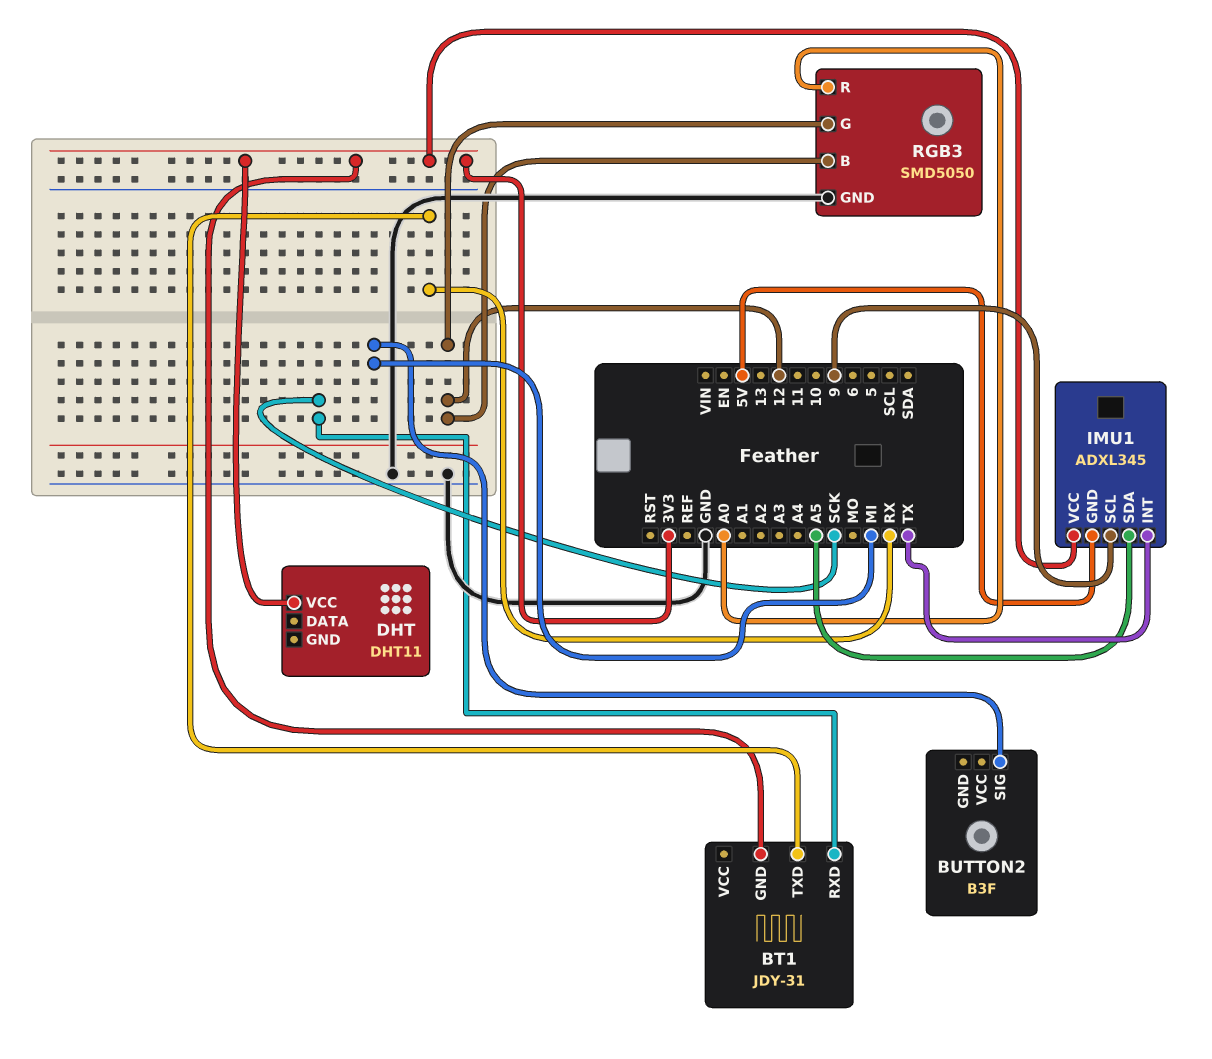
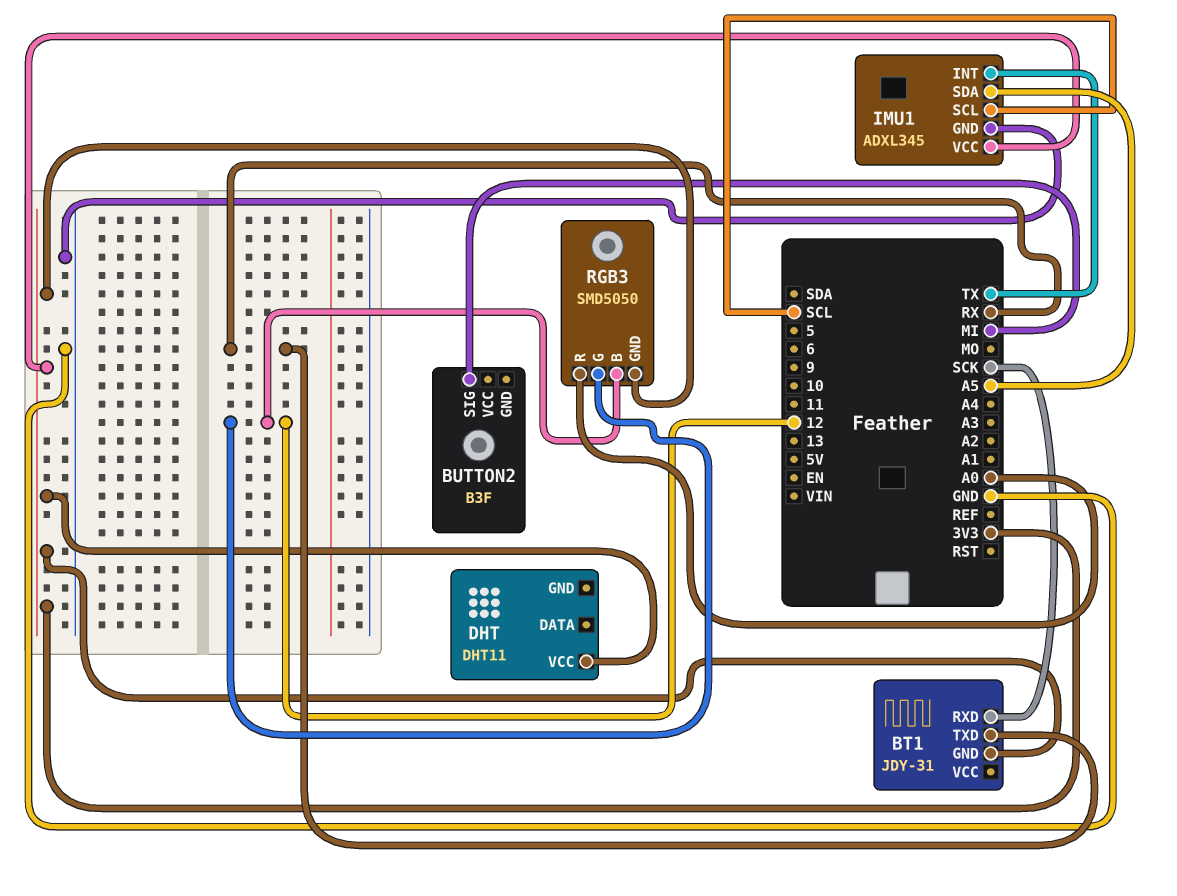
IMU1 pin GND: 5V -> GND
IMU1 pin SCL: 9 -> SCL
RGB3 pin GND: GND -> 3V3

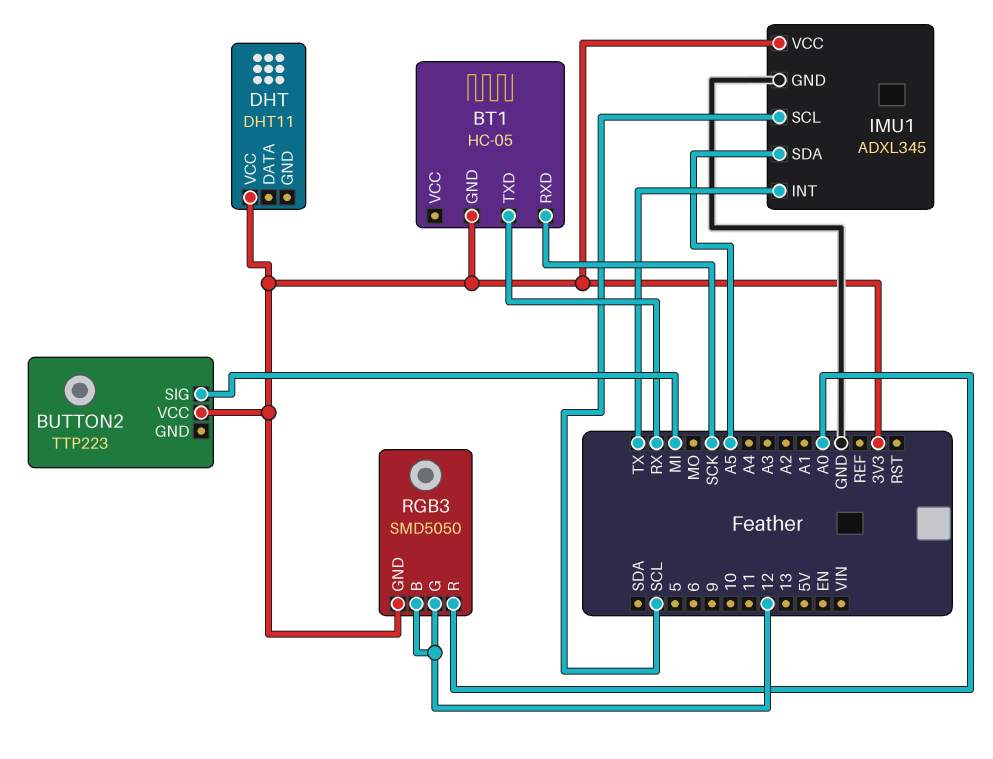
BT1: JDY-31 -> HC-05
BUTTON2: B3F -> TTP223
BUTTON2 pin VCC: none -> 3V3

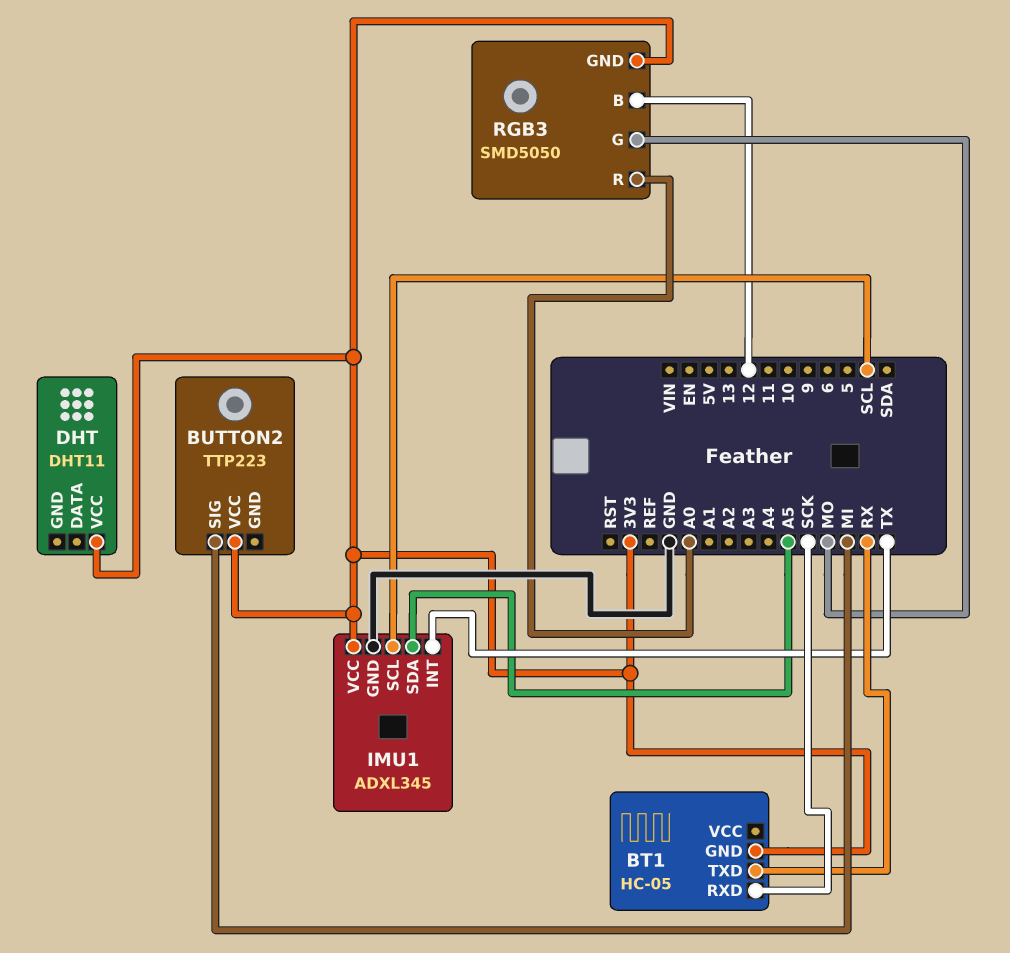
RGB3 pin G: 12 -> MO

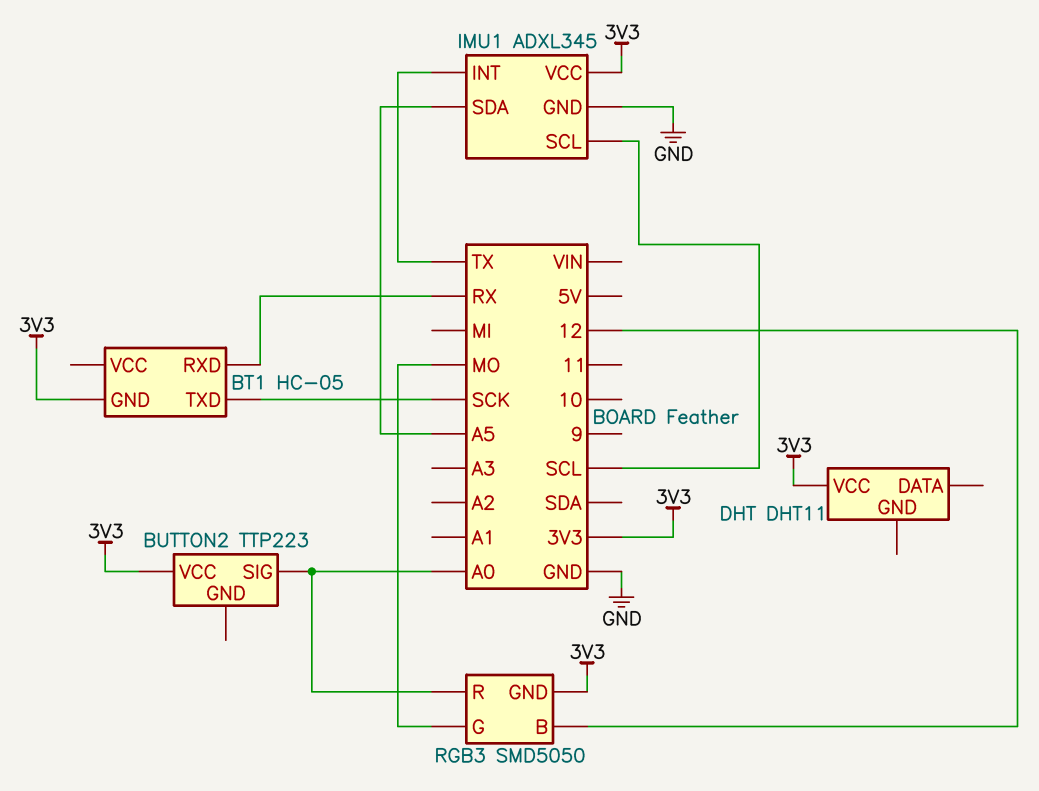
BT1 pin RXD: SCK -> RX
BT1 pin TXD: RX -> SCK
BUTTON2 pin SIG: MI -> A0

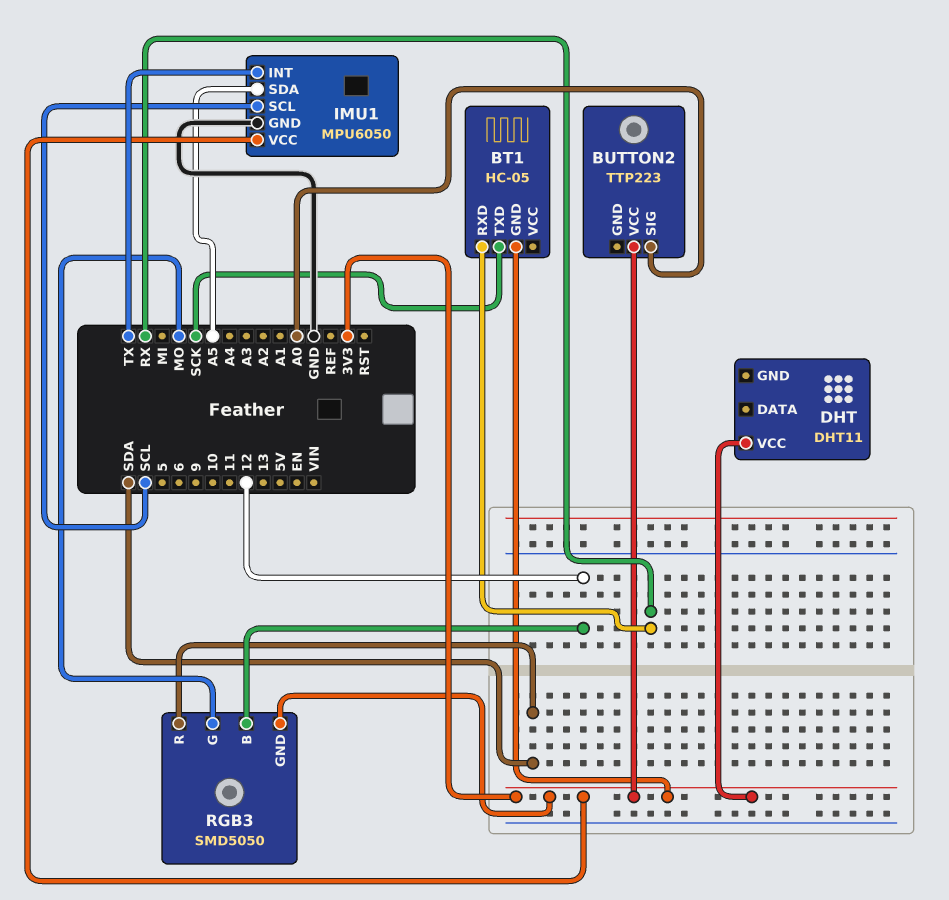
IMU1: ADXL345 -> MPU6050
RGB3 pin R: A0 -> SDA

